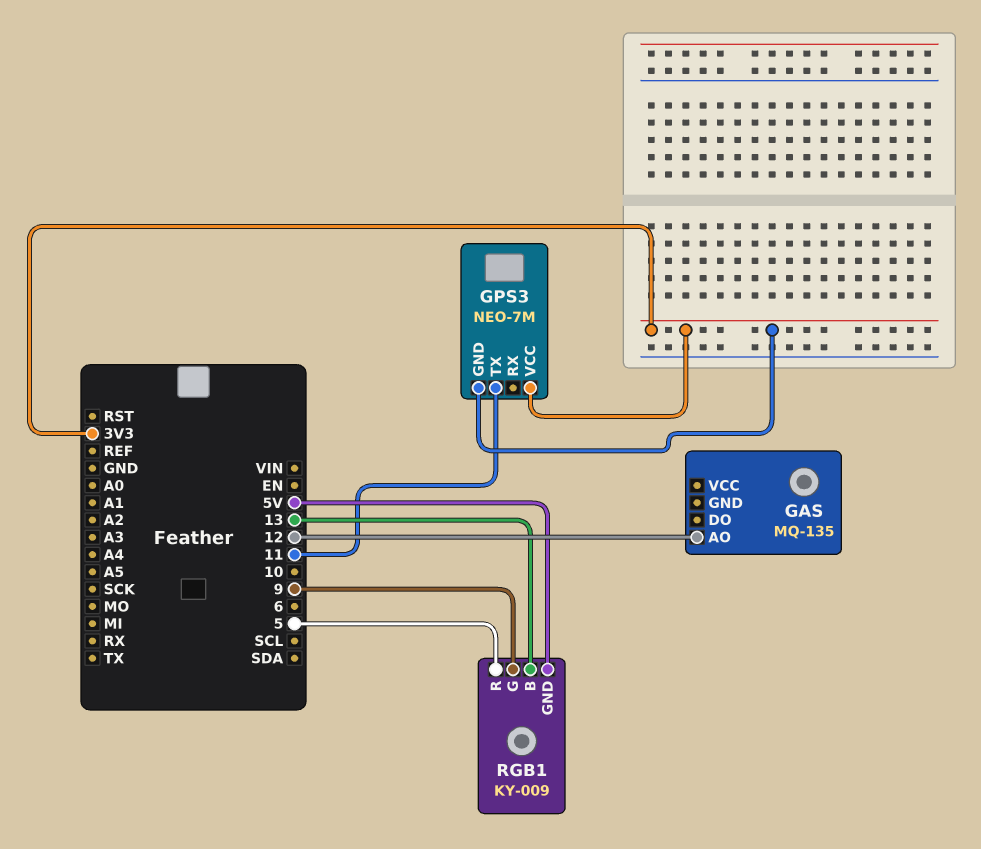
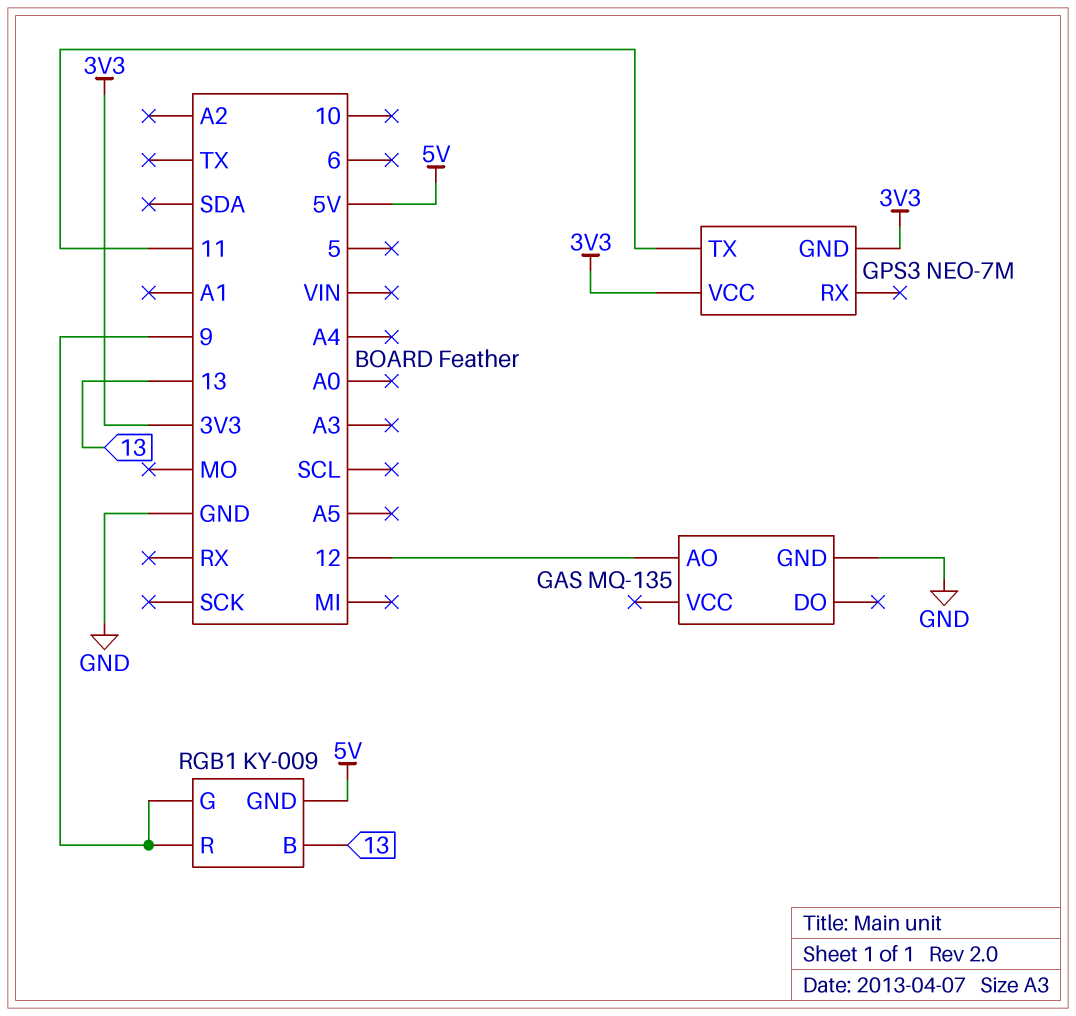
GAS pin GND: none -> GND
RGB1 pin R: 5 -> 9

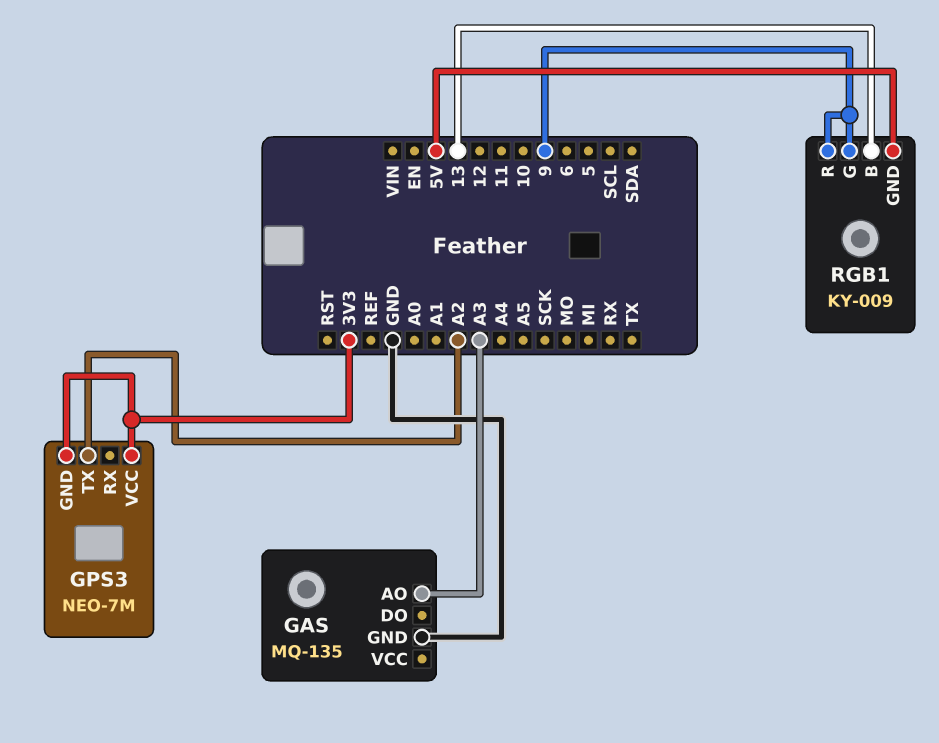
GAS pin AO: 12 -> A3
GPS3 pin TX: 11 -> A2

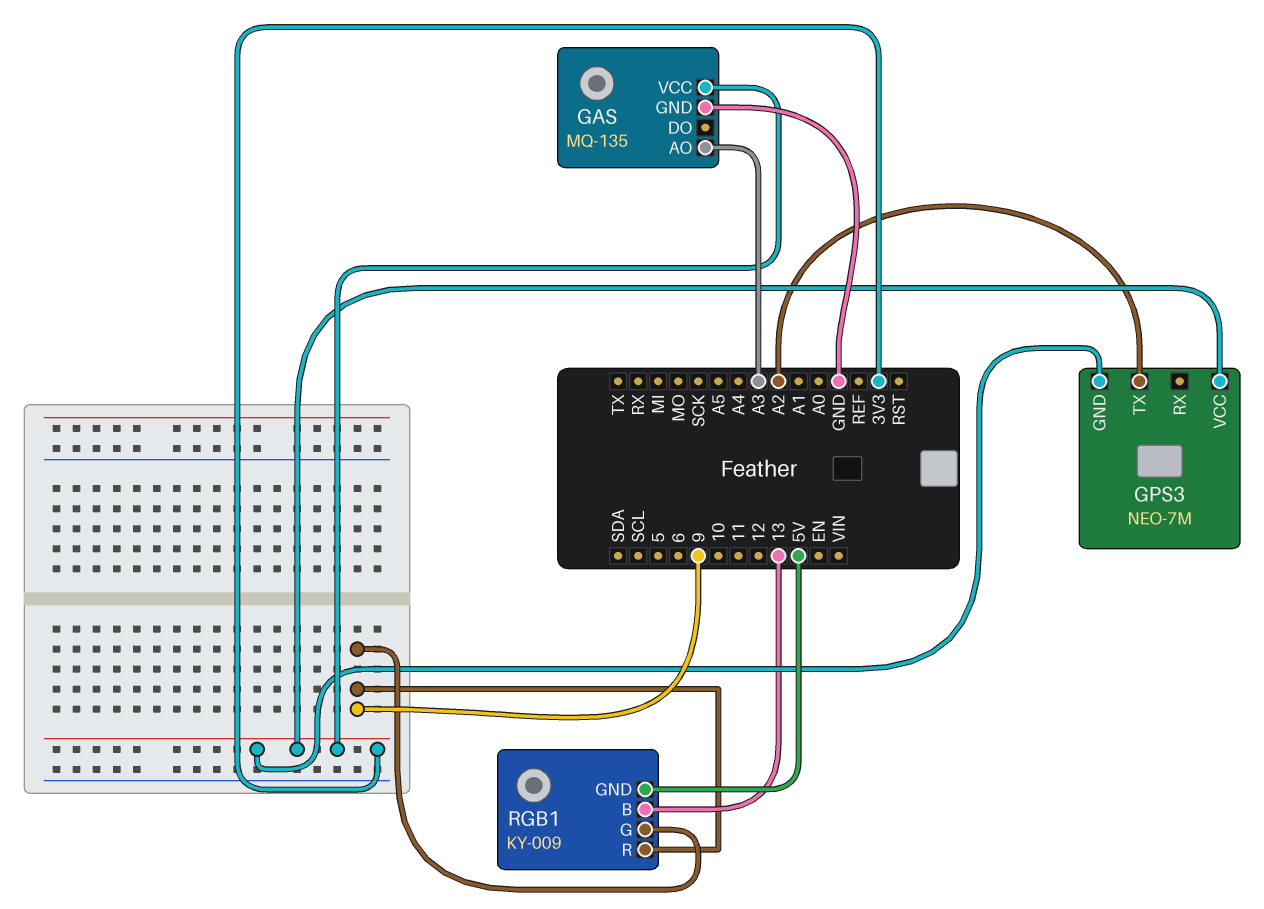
GAS pin VCC: none -> 3V3

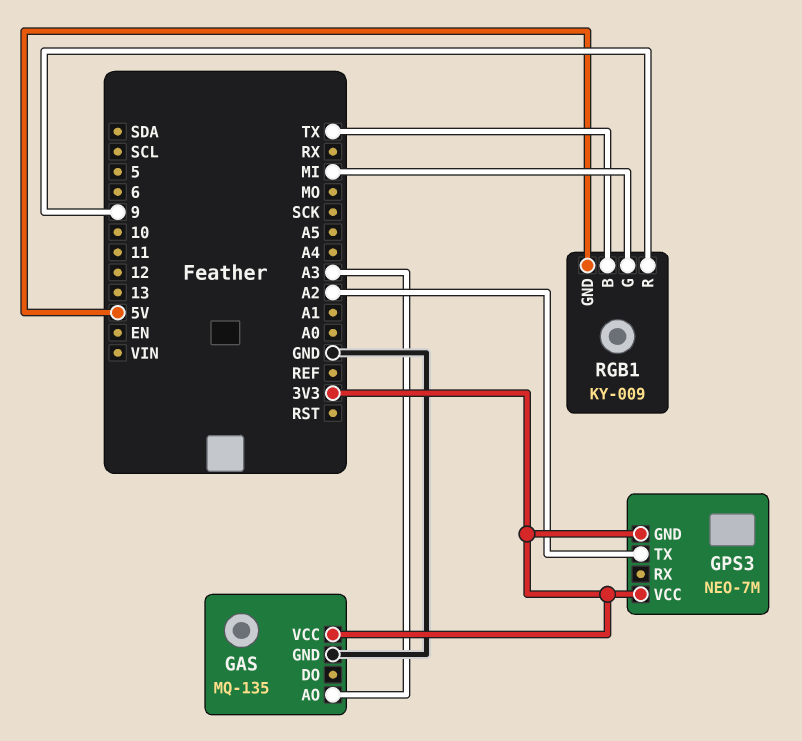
RGB1 pin B: 13 -> TX
RGB1 pin G: 9 -> MI

